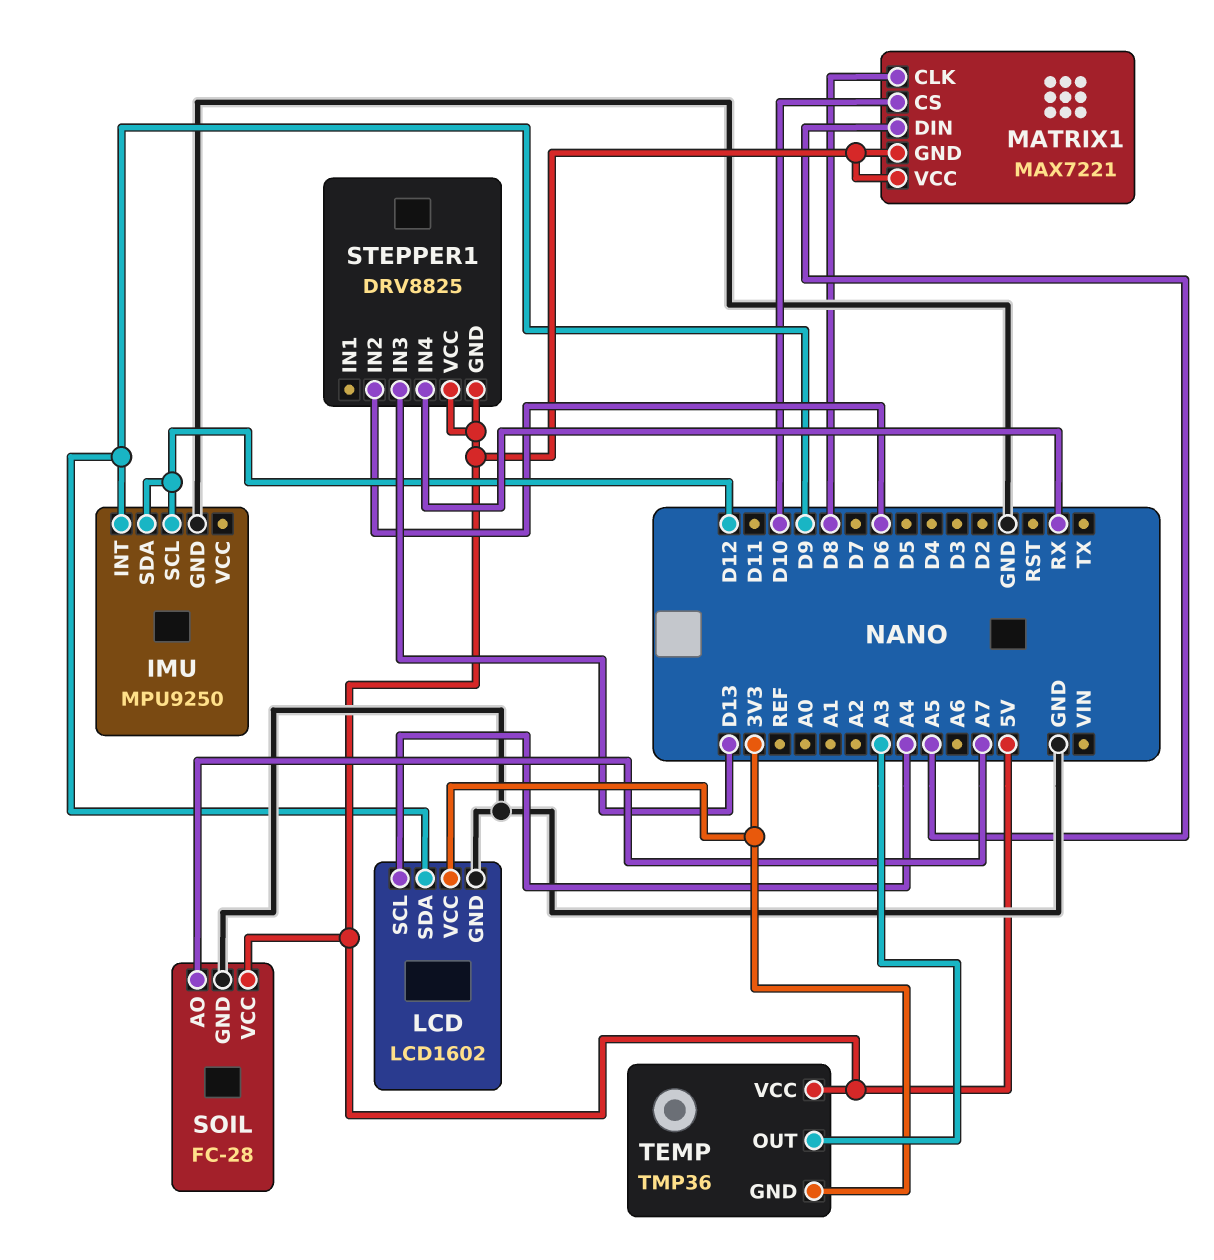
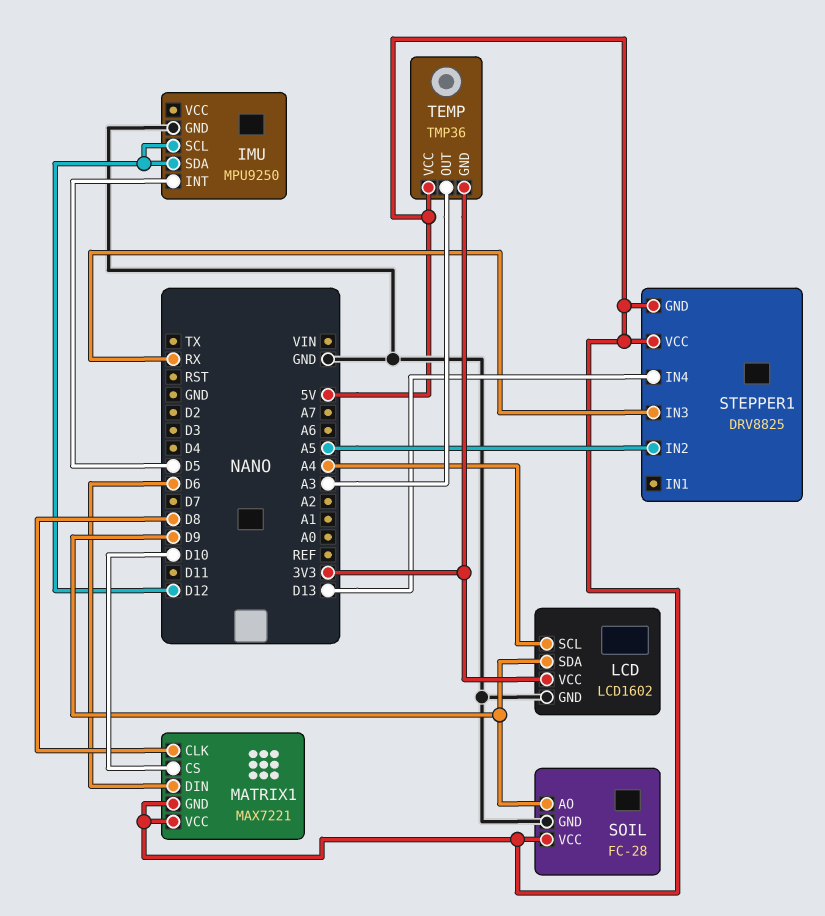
IMU pin INT: D9 -> D5
MATRIX1 pin DIN: A5 -> D6
SOIL pin AO: A7 -> D9
STEPPER1 pin IN2: D6 -> A5
STEPPER1 pin IN3: D13 -> RX
STEPPER1 pin IN4: RX -> D13

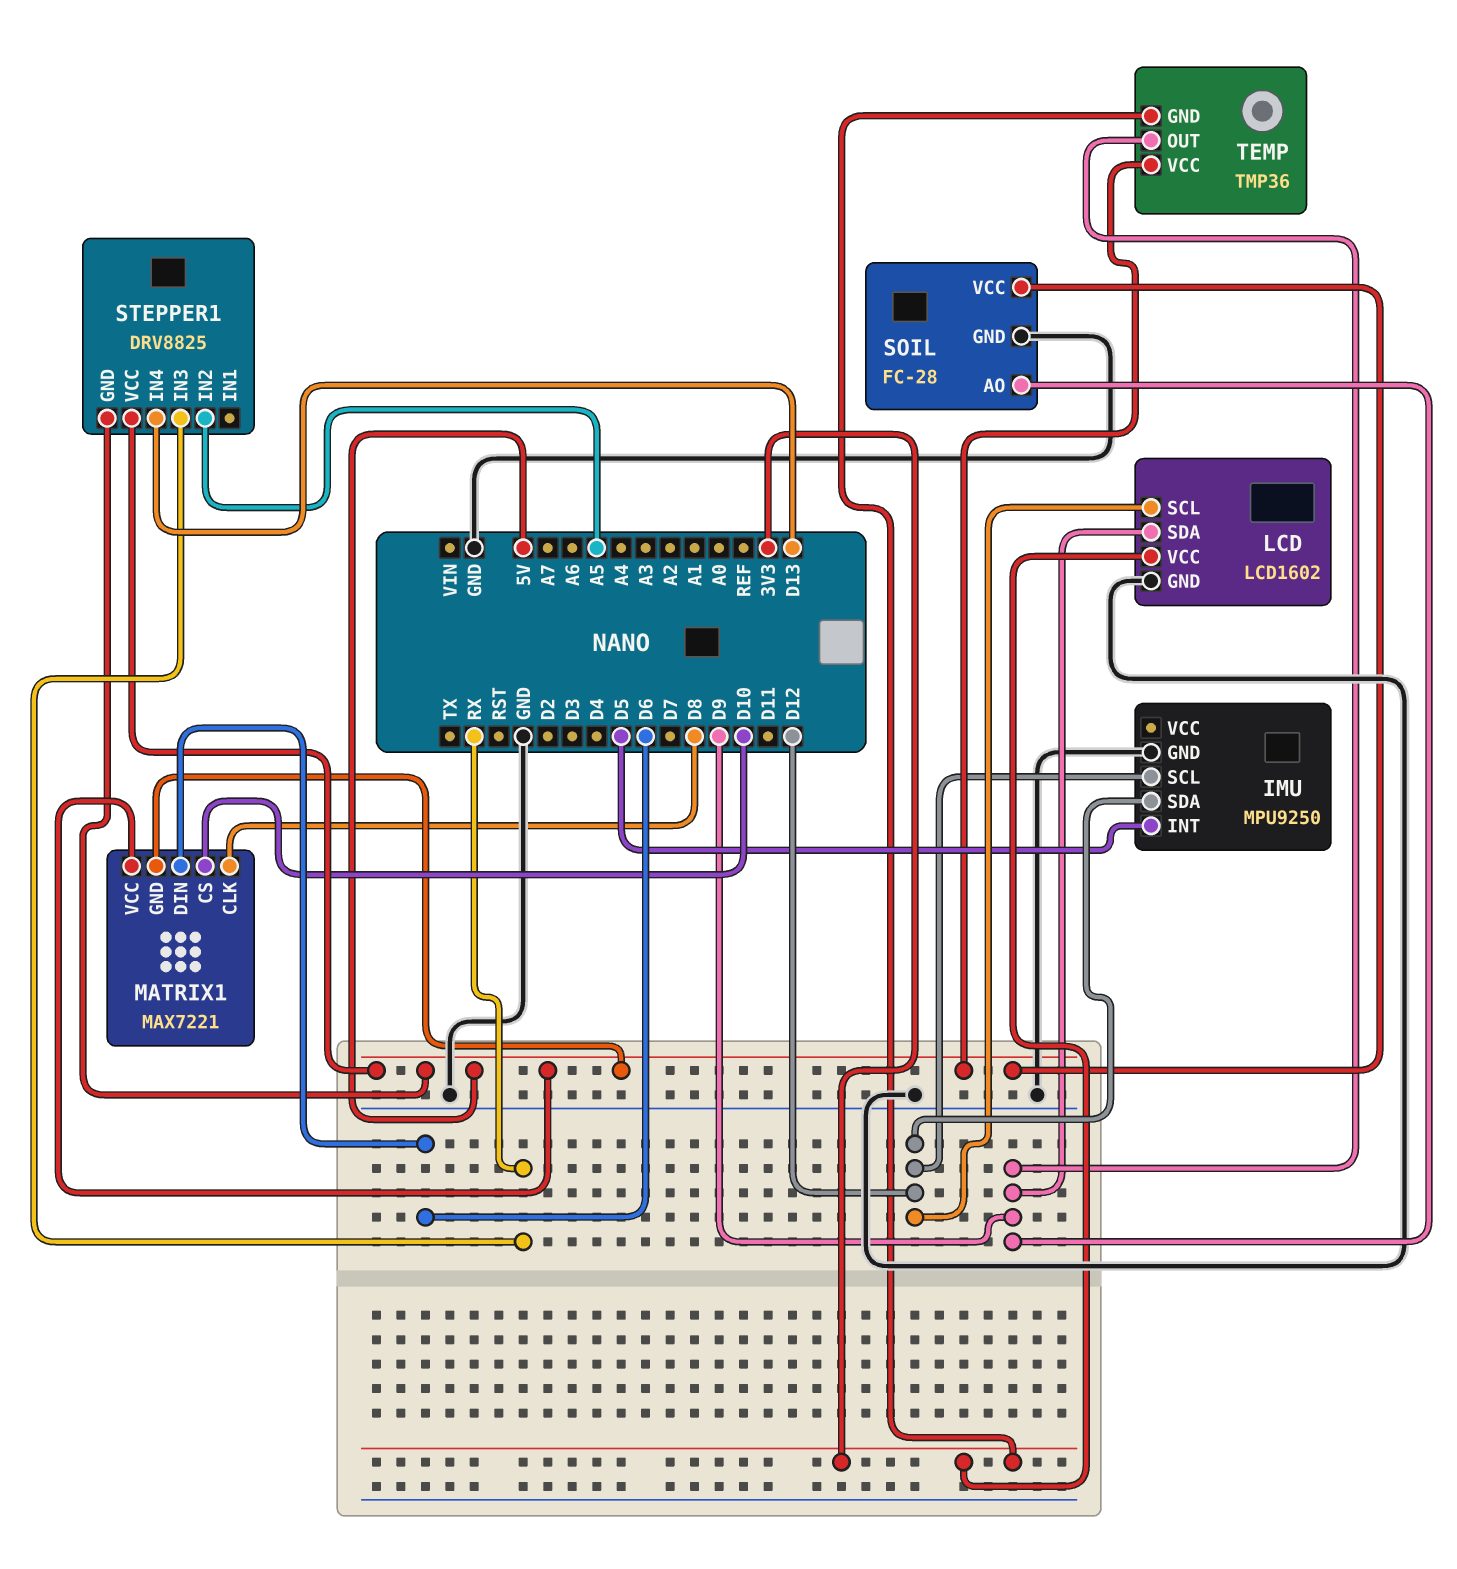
LCD pin SCL: A4 -> D12
TEMP pin OUT: A3 -> D9

